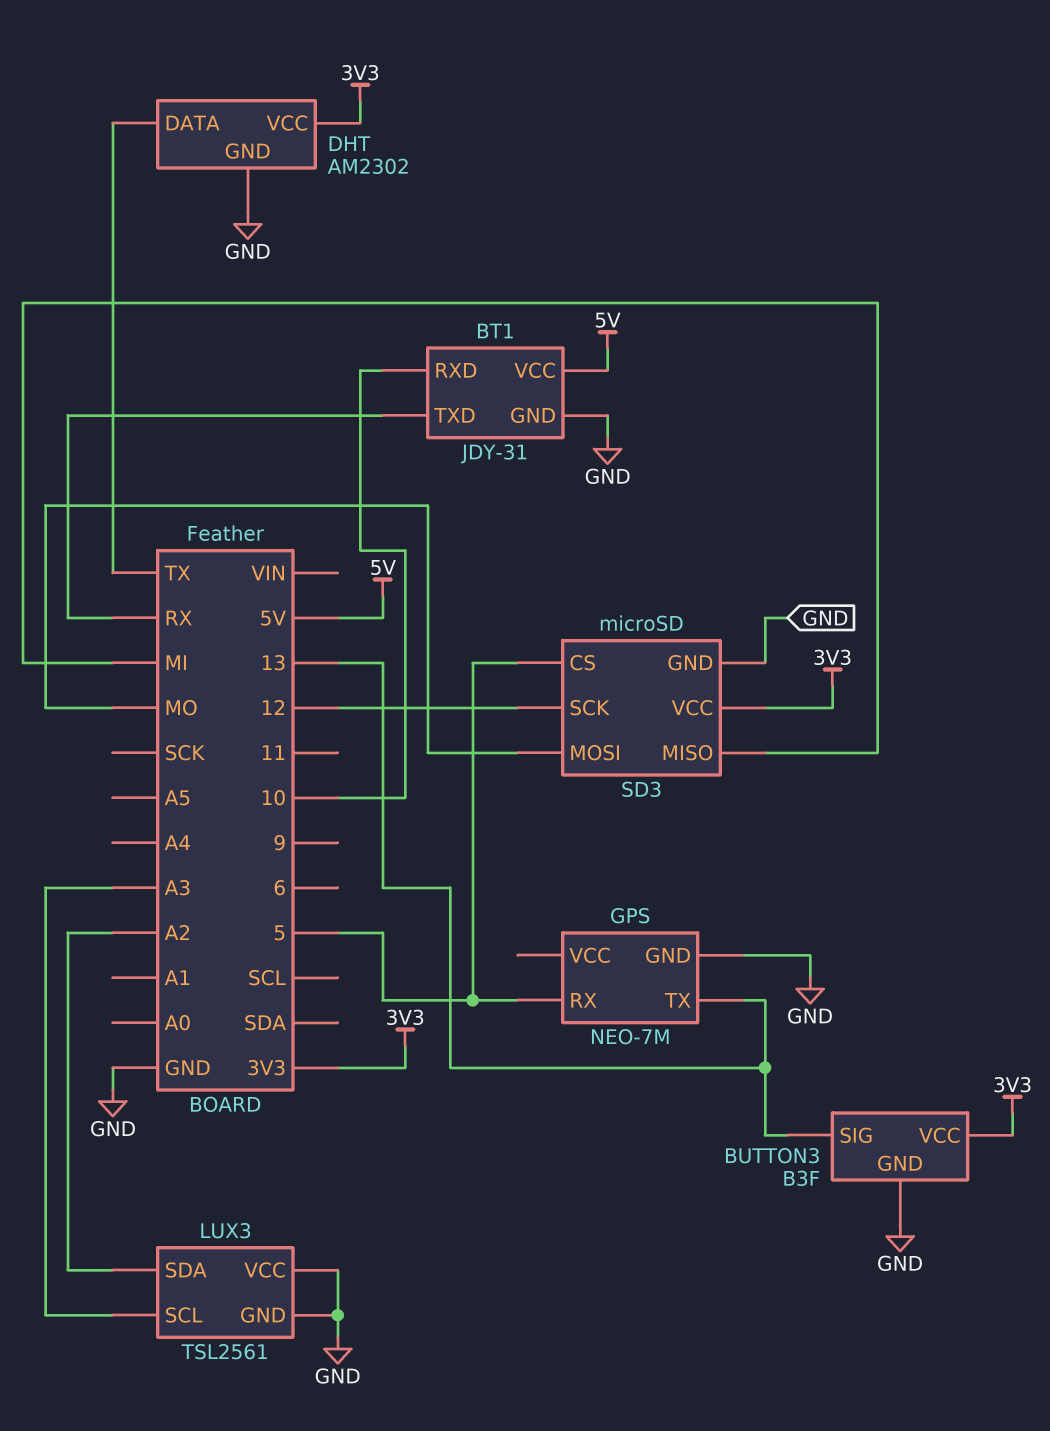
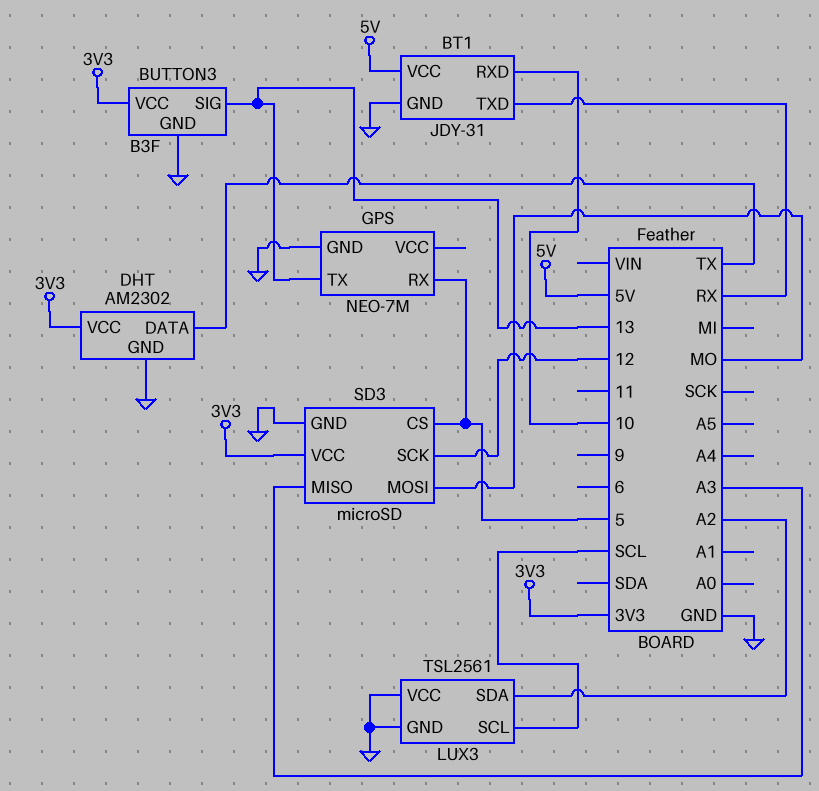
LUX3 pin SCL: A3 -> SCL
SD3 pin MISO: MI -> A3

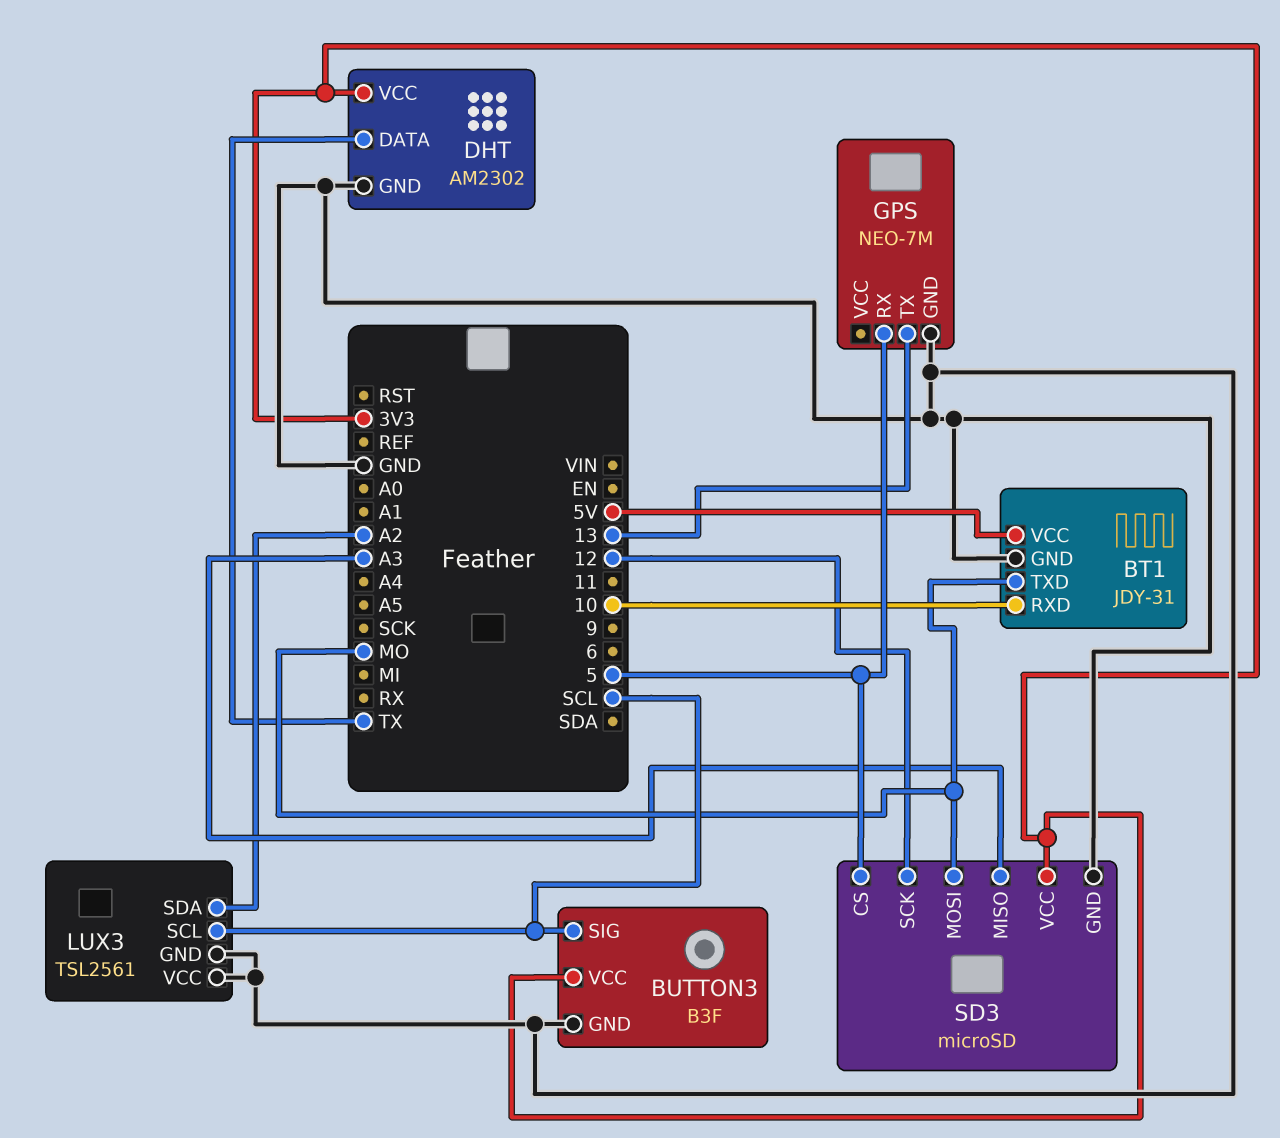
BT1 pin TXD: RX -> MO
BUTTON3 pin SIG: 13 -> SCL

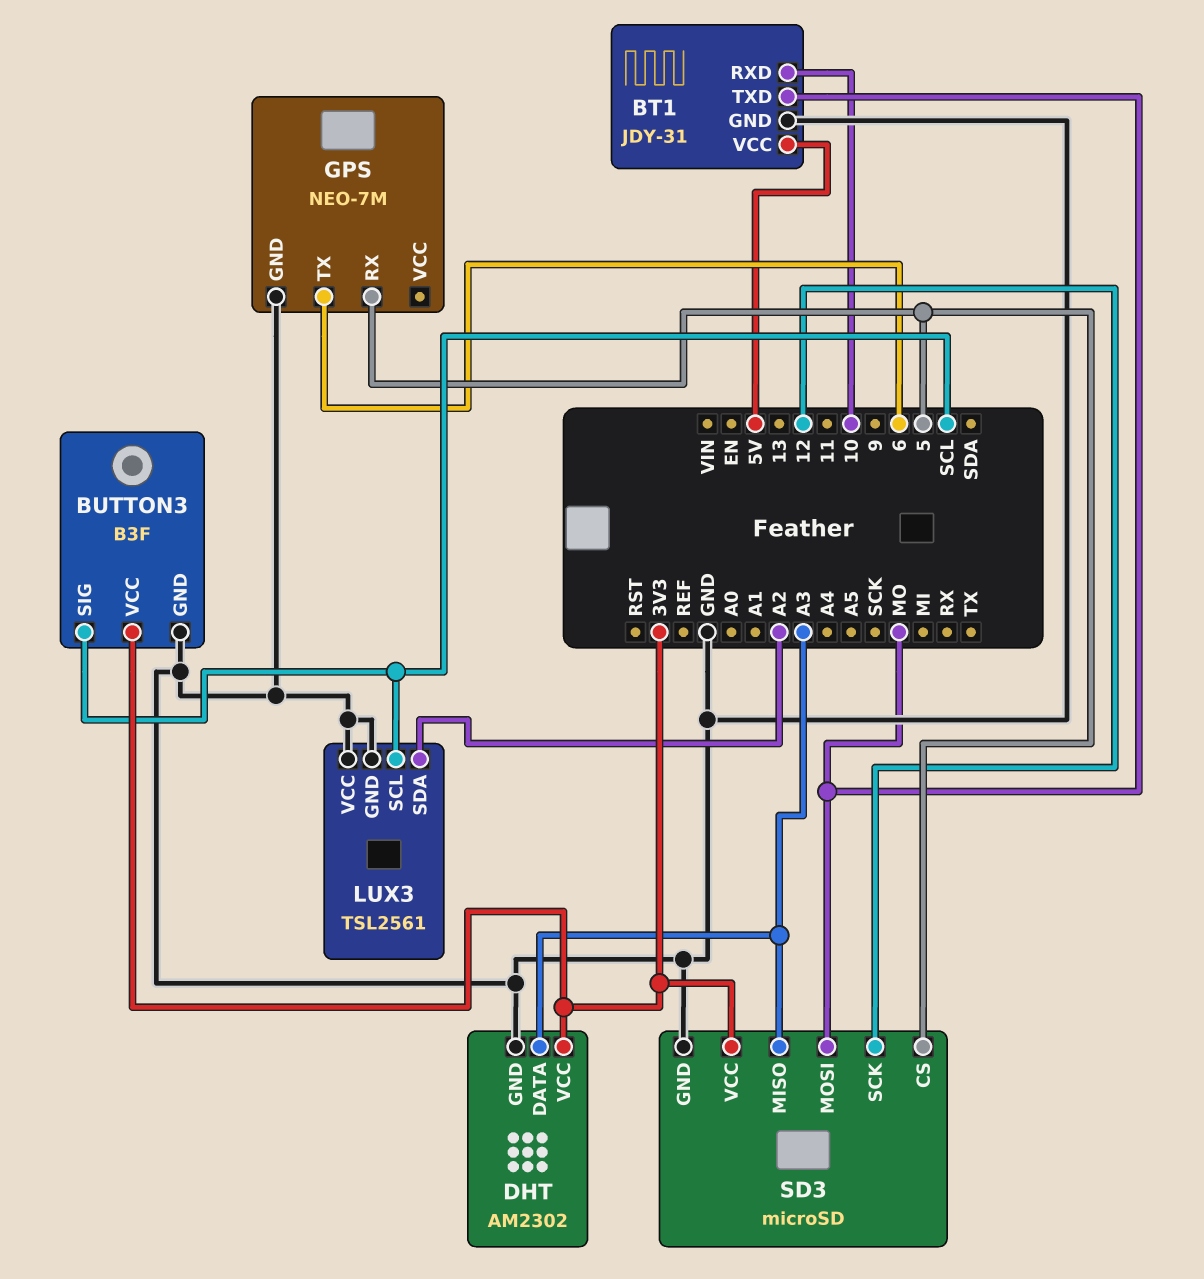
DHT pin DATA: TX -> A3
GPS pin TX: 13 -> 6

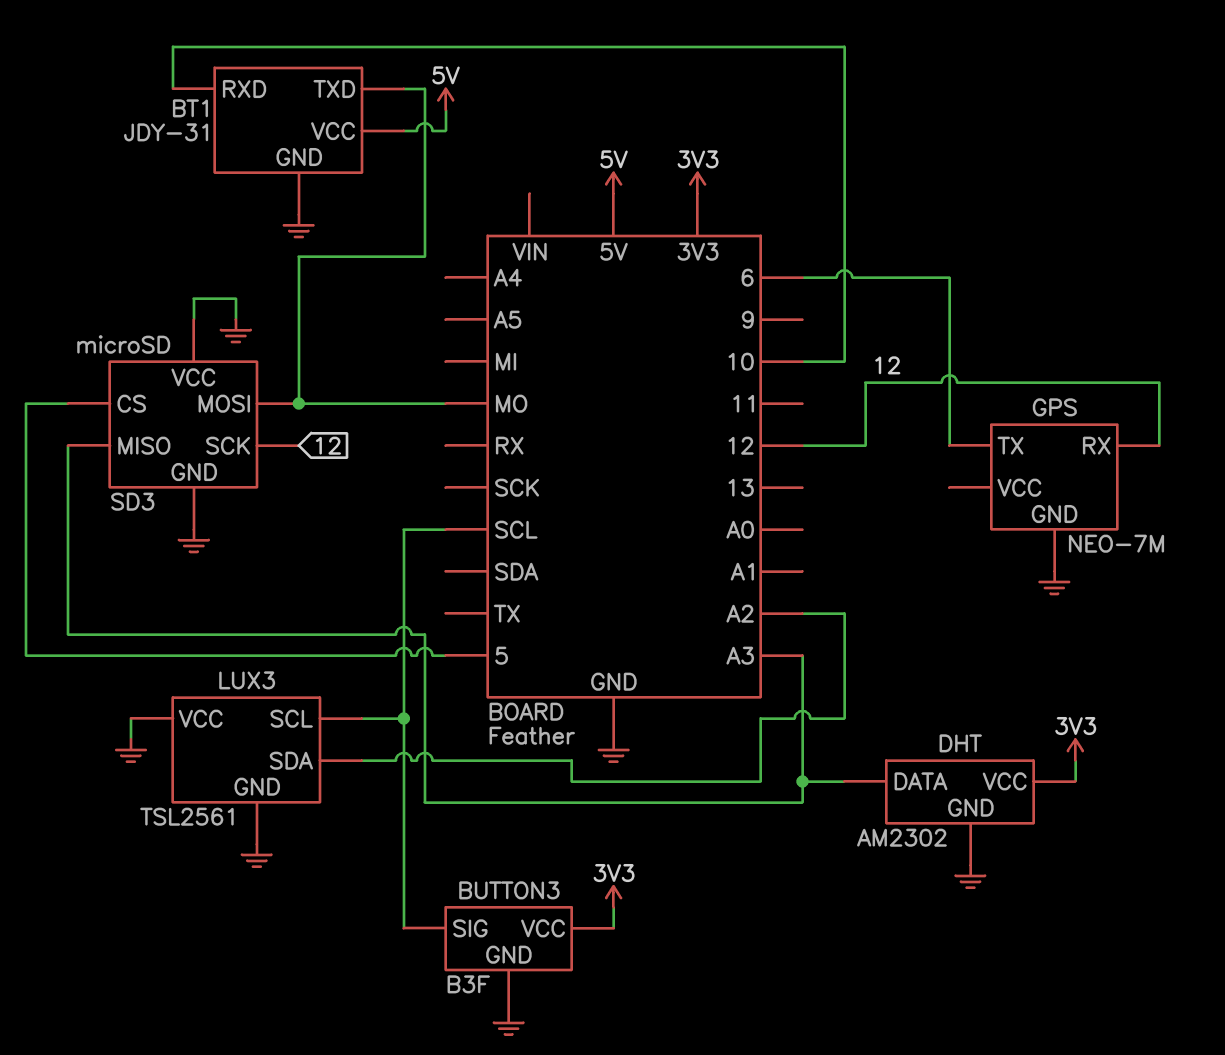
GPS pin RX: 5 -> 12
SD3 pin VCC: 3V3 -> GND

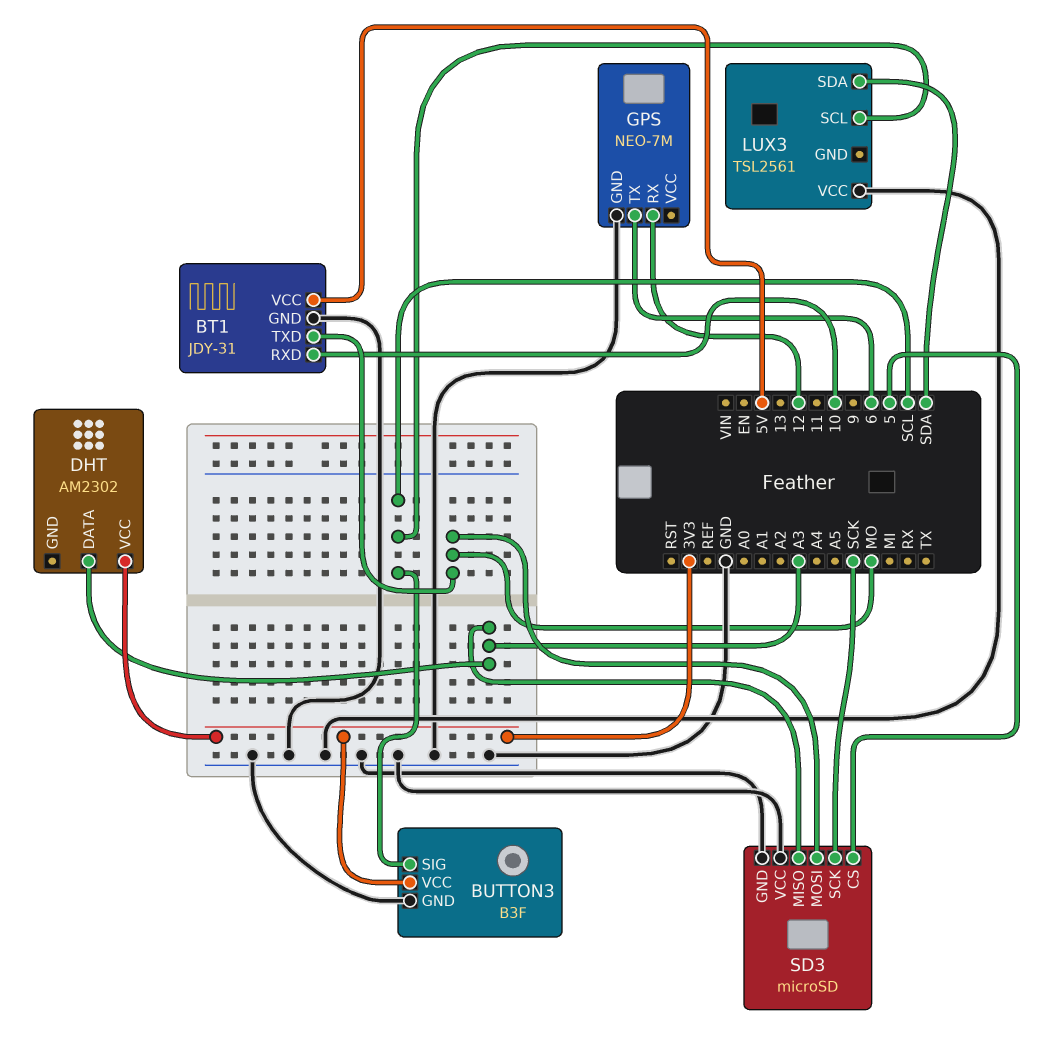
DHT pin GND: GND -> none
LUX3 pin GND: GND -> none
LUX3 pin SDA: A2 -> SDA
SD3 pin SCK: 12 -> SCK

